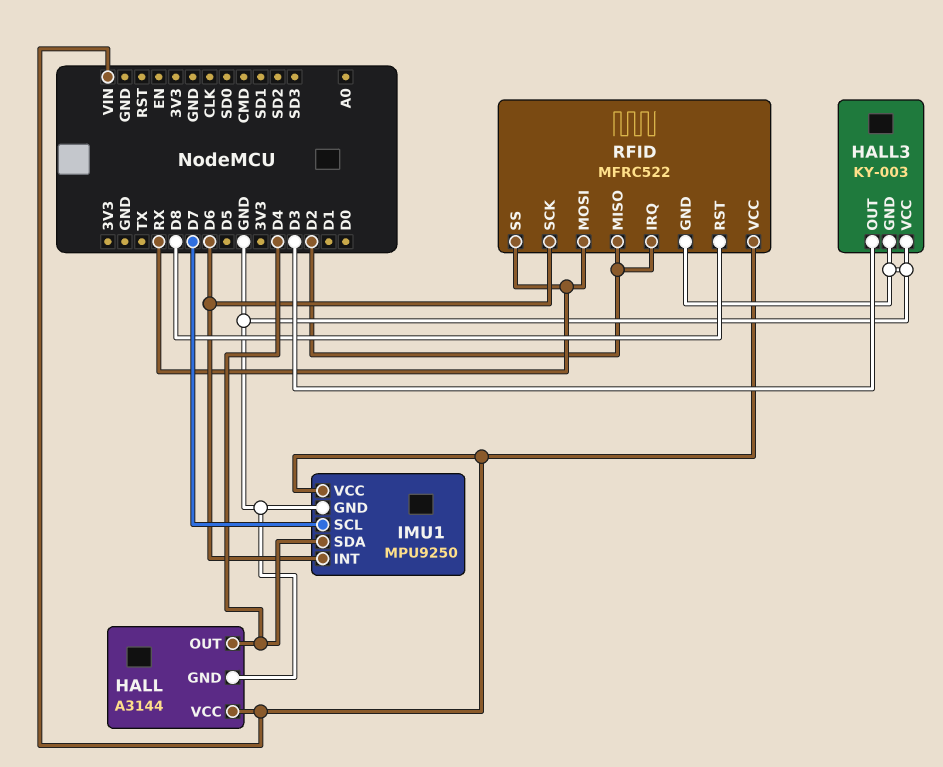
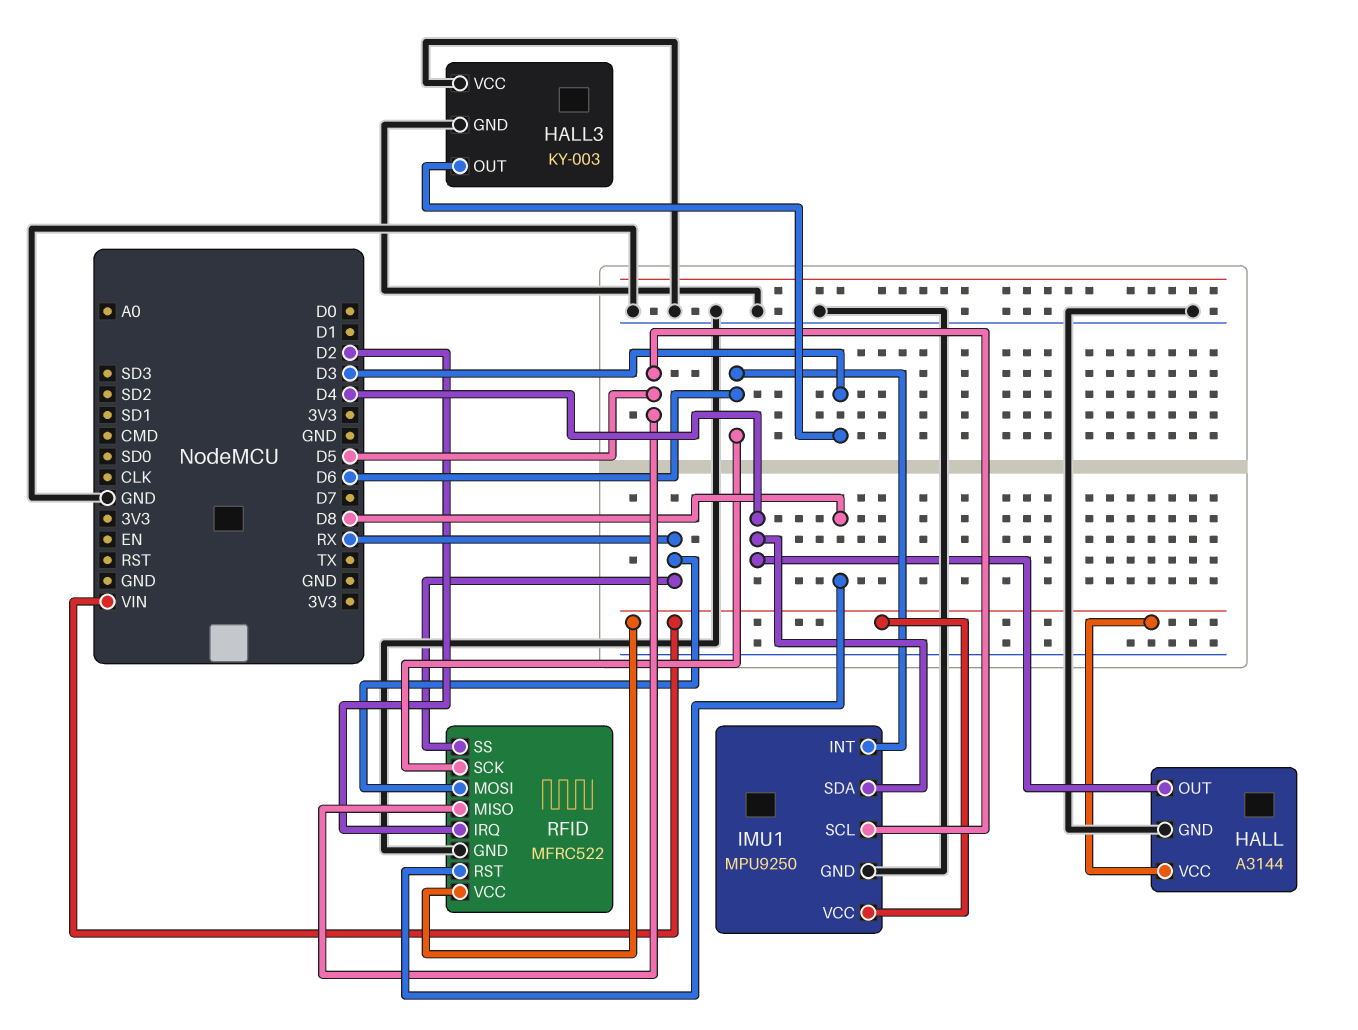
IMU1 pin SCL: D7 -> D5
RFID pin MISO: D2 -> D5

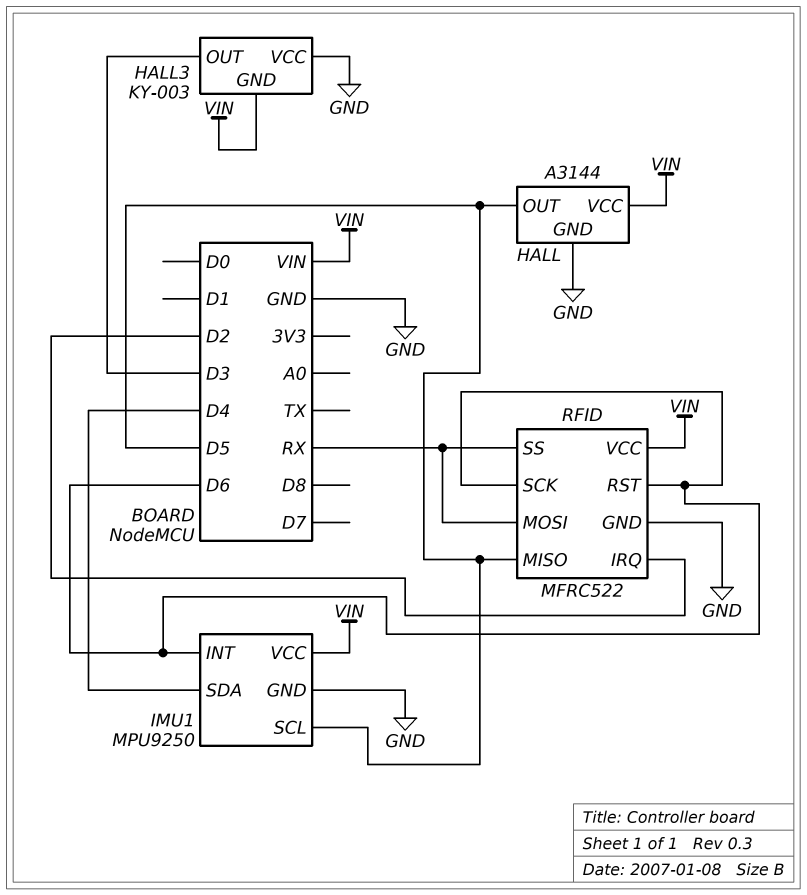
HALL pin OUT: D4 -> D5
HALL3 pin GND: GND -> VIN
RFID pin RST: D8 -> D6

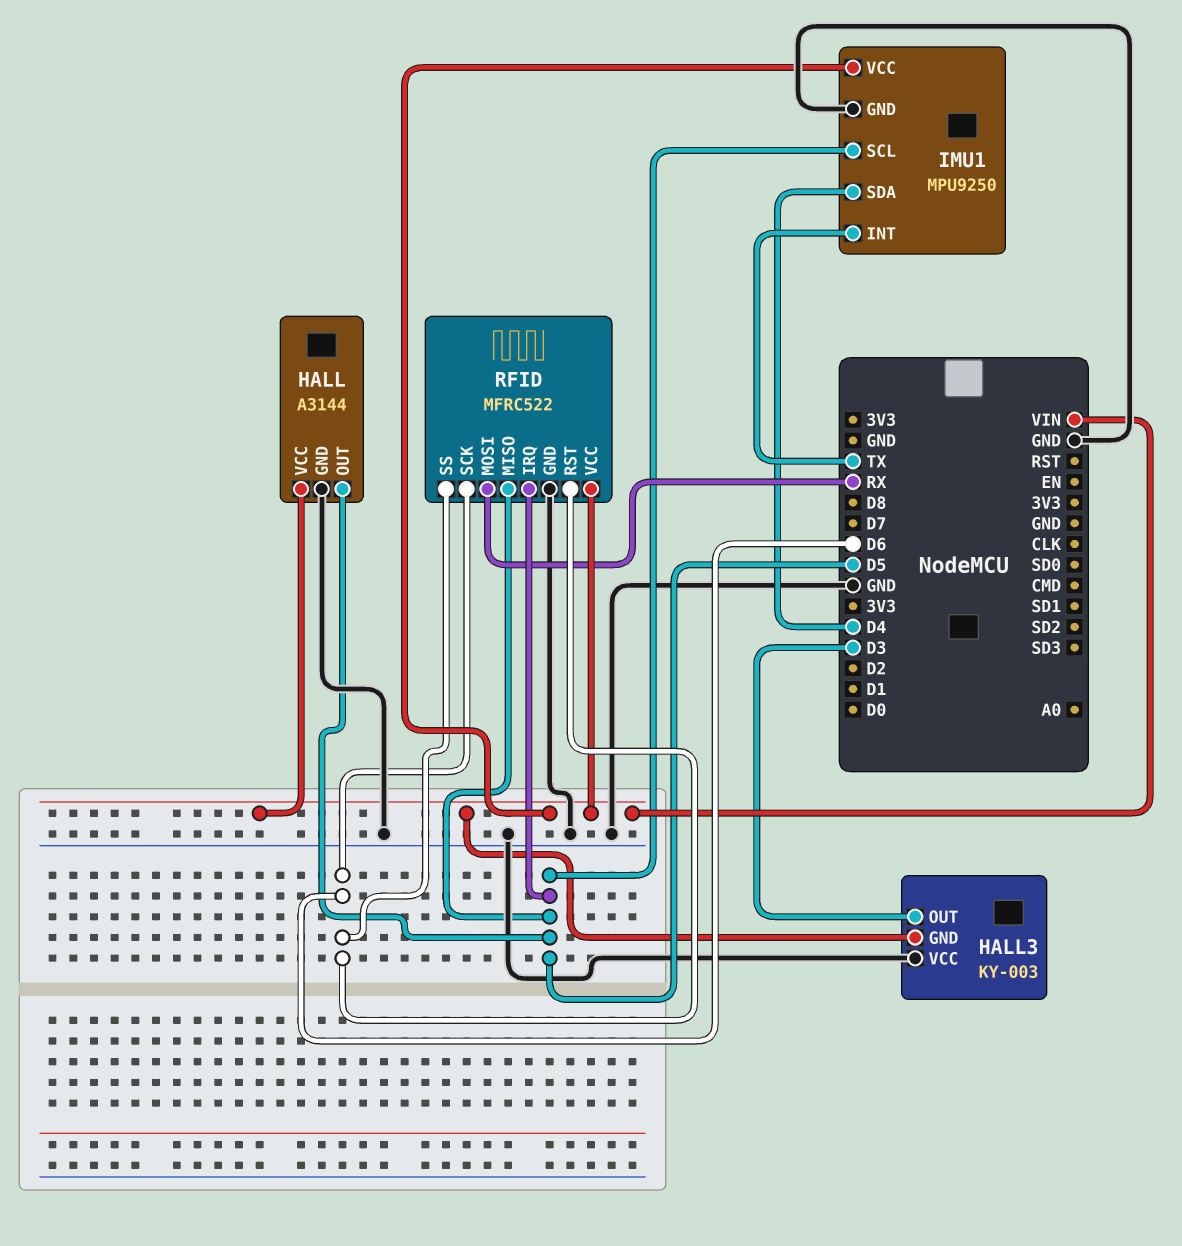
IMU1 pin INT: D6 -> TX
RFID pin IRQ: D2 -> D5
RFID pin SS: RX -> D6

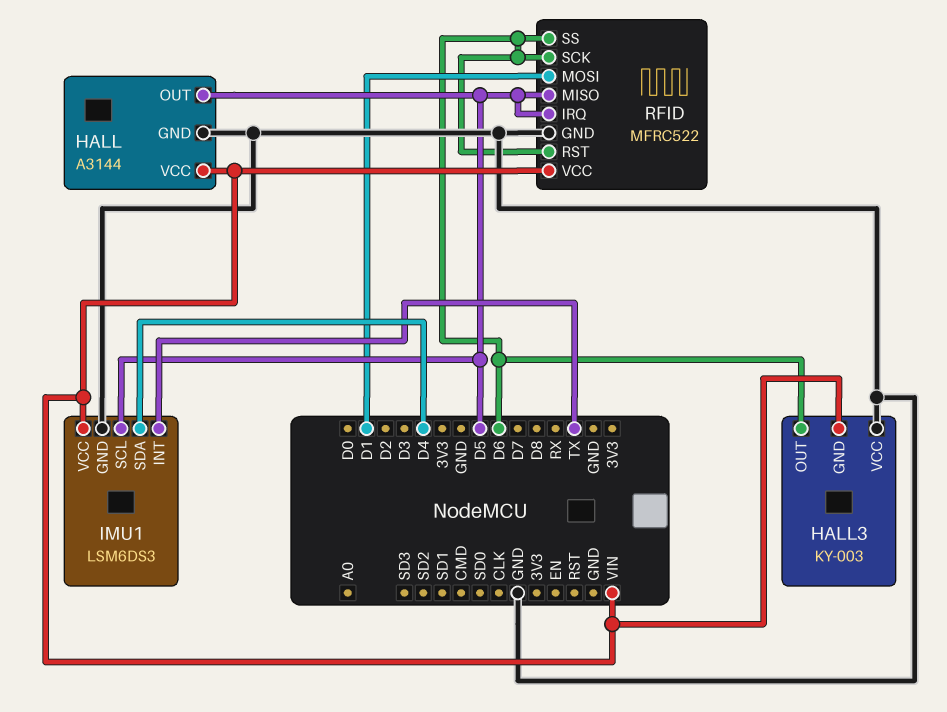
HALL3 pin OUT: D3 -> D6
IMU1: MPU9250 -> LSM6DS3
RFID pin MOSI: RX -> D1

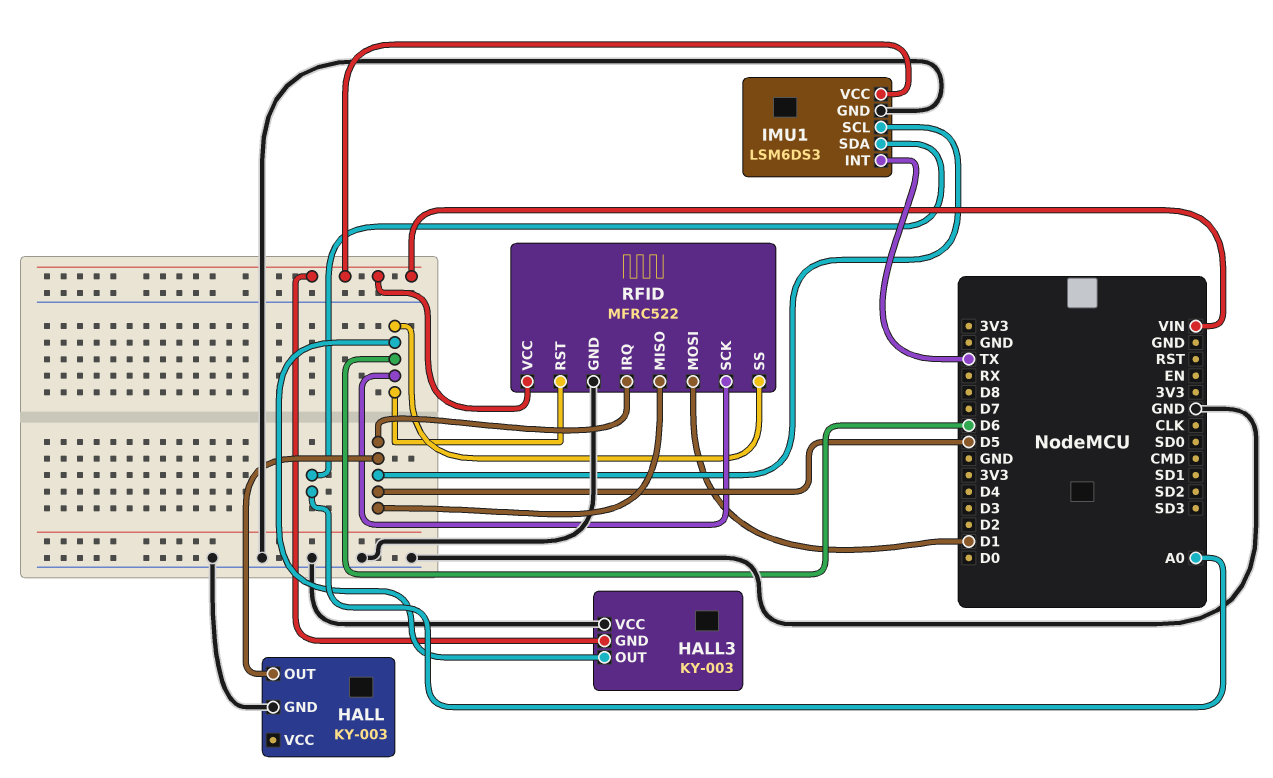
HALL: A3144 -> KY-003
HALL pin VCC: VIN -> none
IMU1 pin SDA: D4 -> A0

